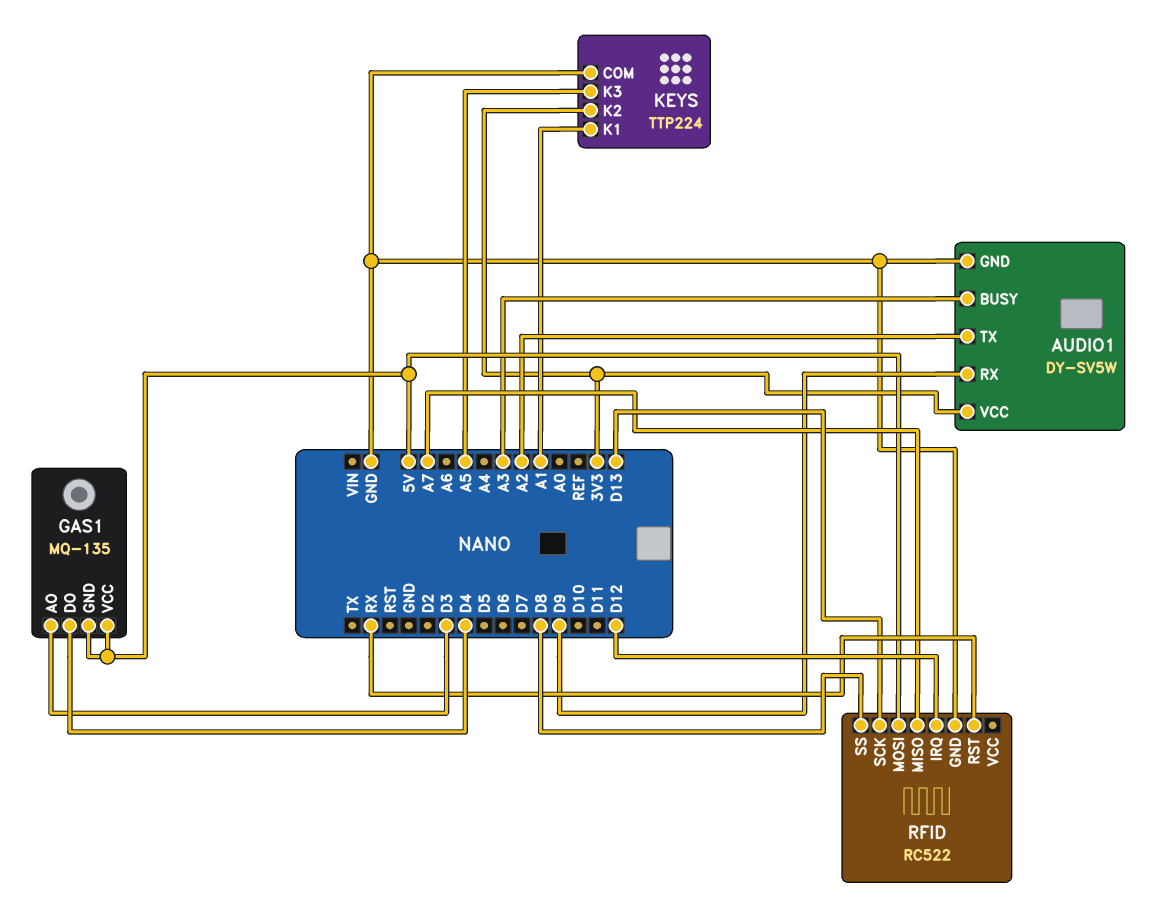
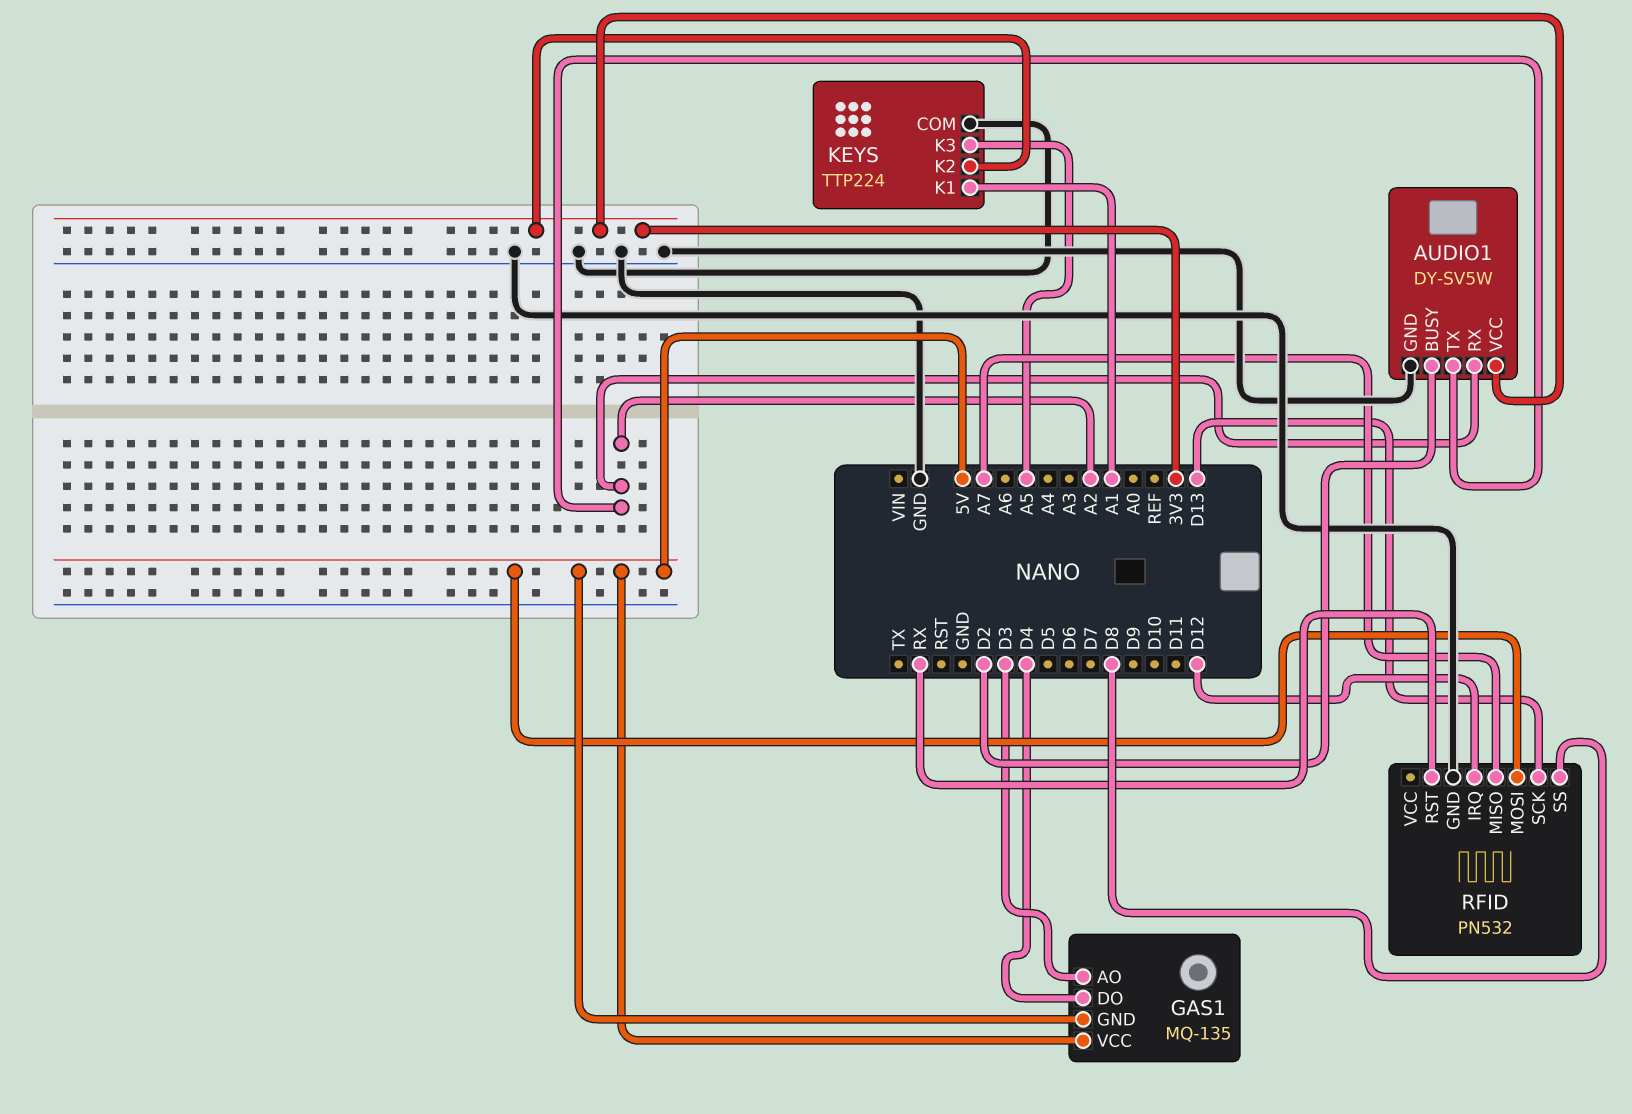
AUDIO1 pin BUSY: A3 -> D2
AUDIO1 pin RX: D9 -> A2
RFID: RC522 -> PN532

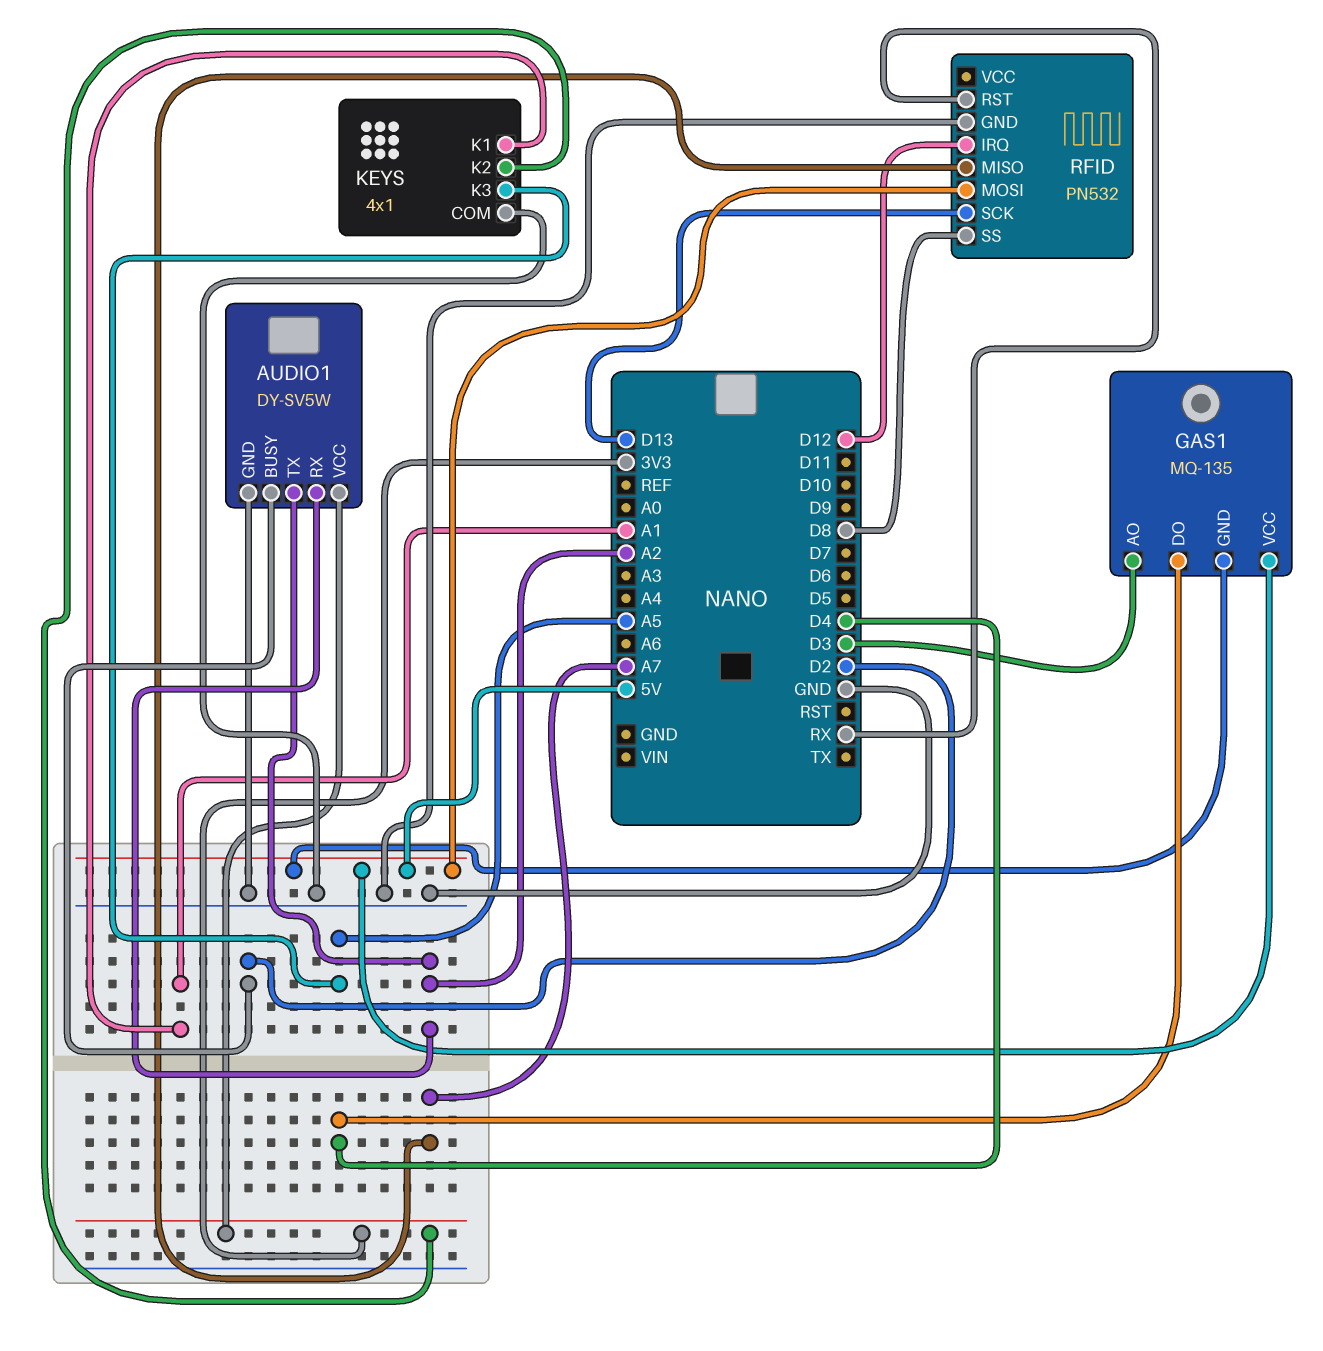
KEYS: TTP224 -> 4x1

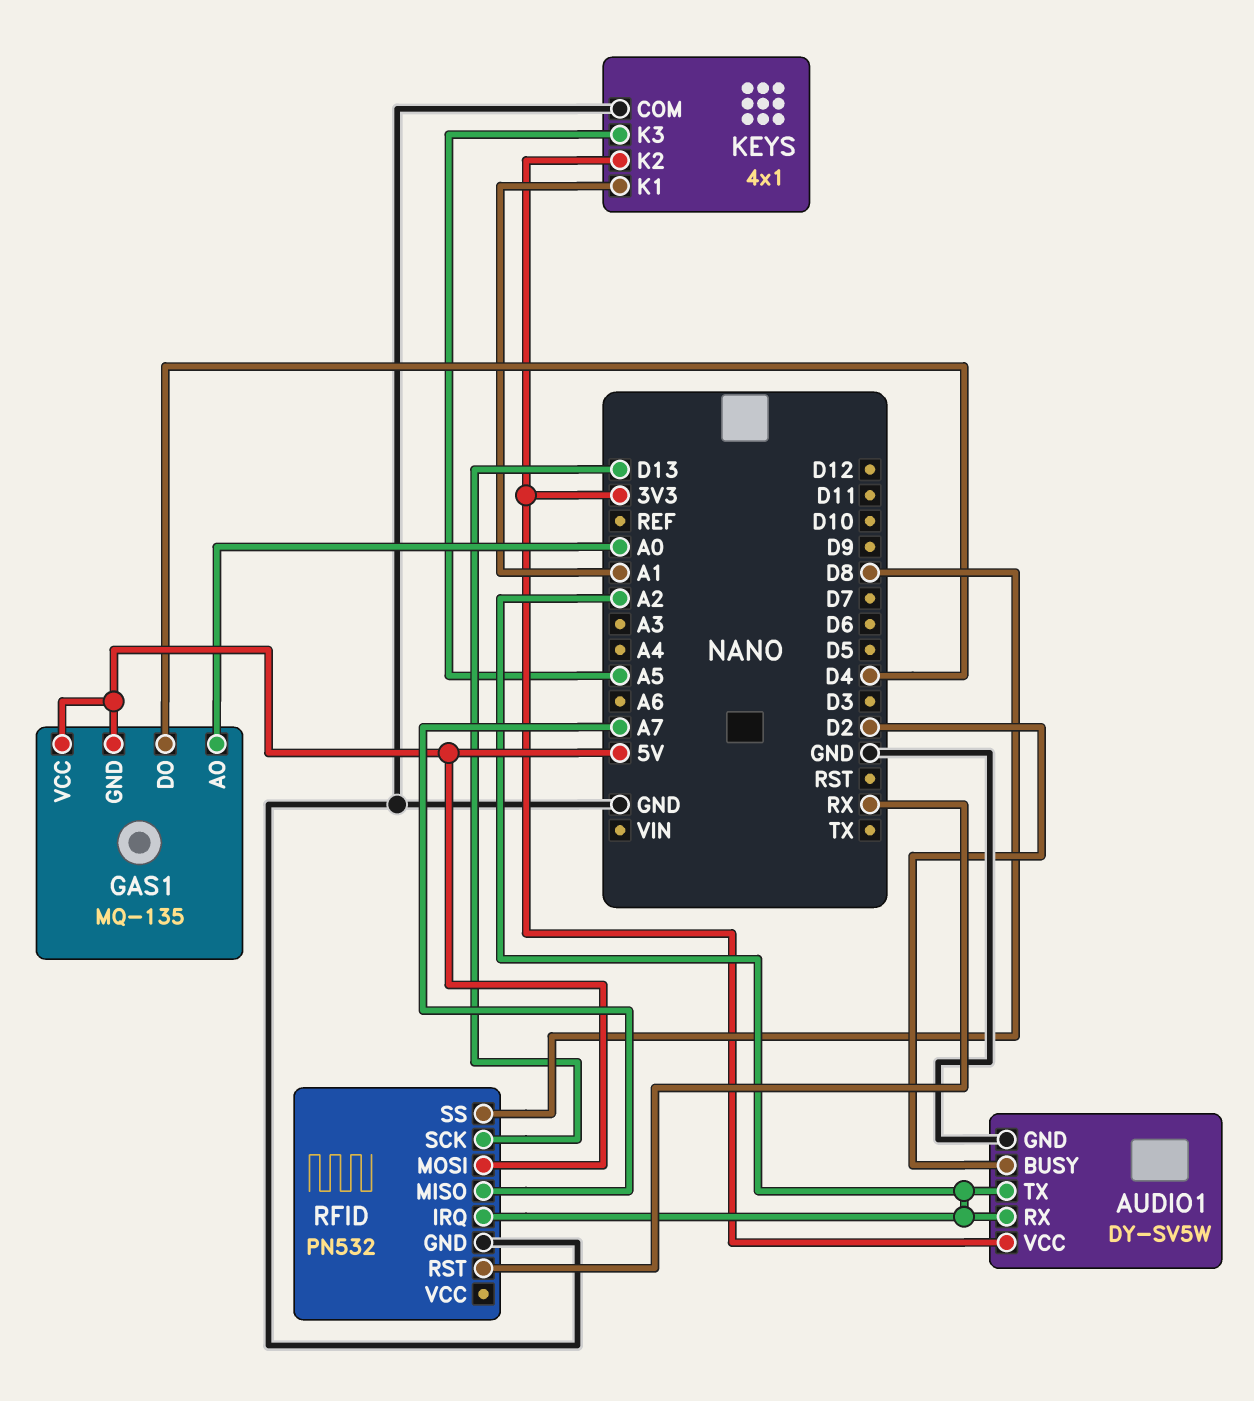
GAS1 pin AO: D3 -> A0
RFID pin IRQ: D12 -> A2

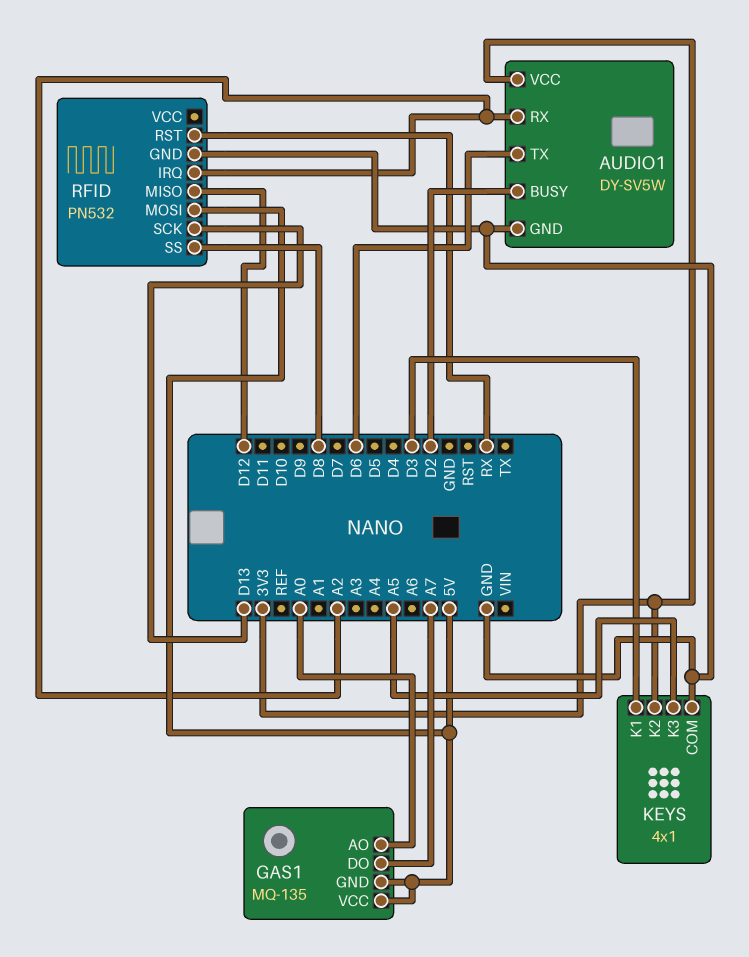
AUDIO1 pin TX: A2 -> D6
GAS1 pin DO: D4 -> A7
KEYS pin K1: A1 -> D3
RFID pin MISO: A7 -> D12

